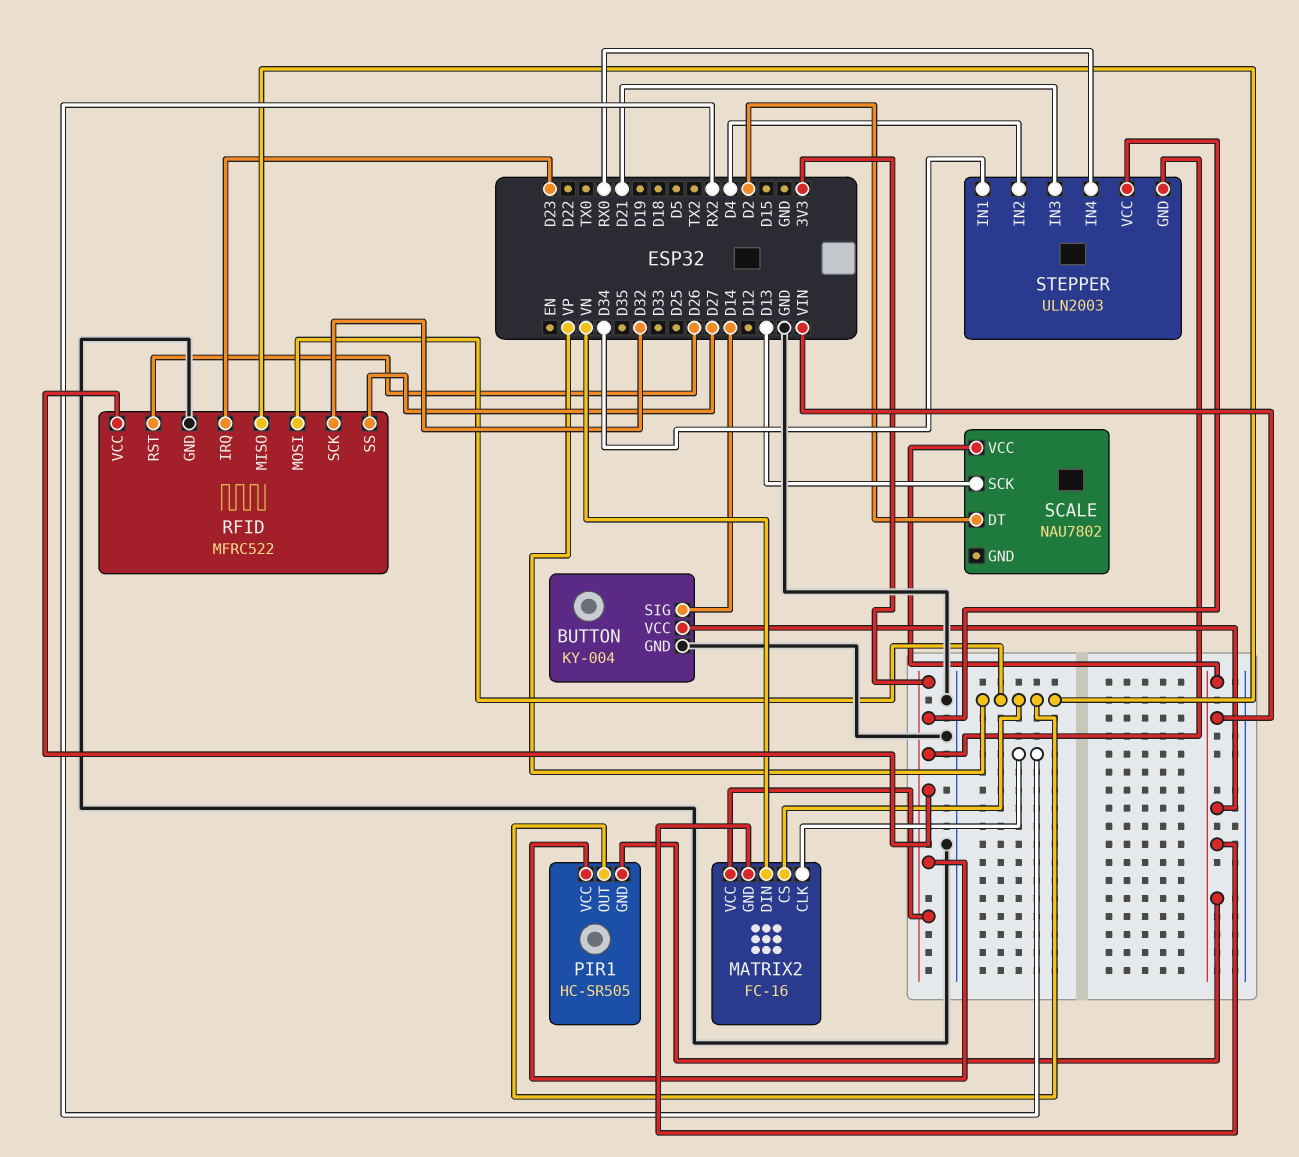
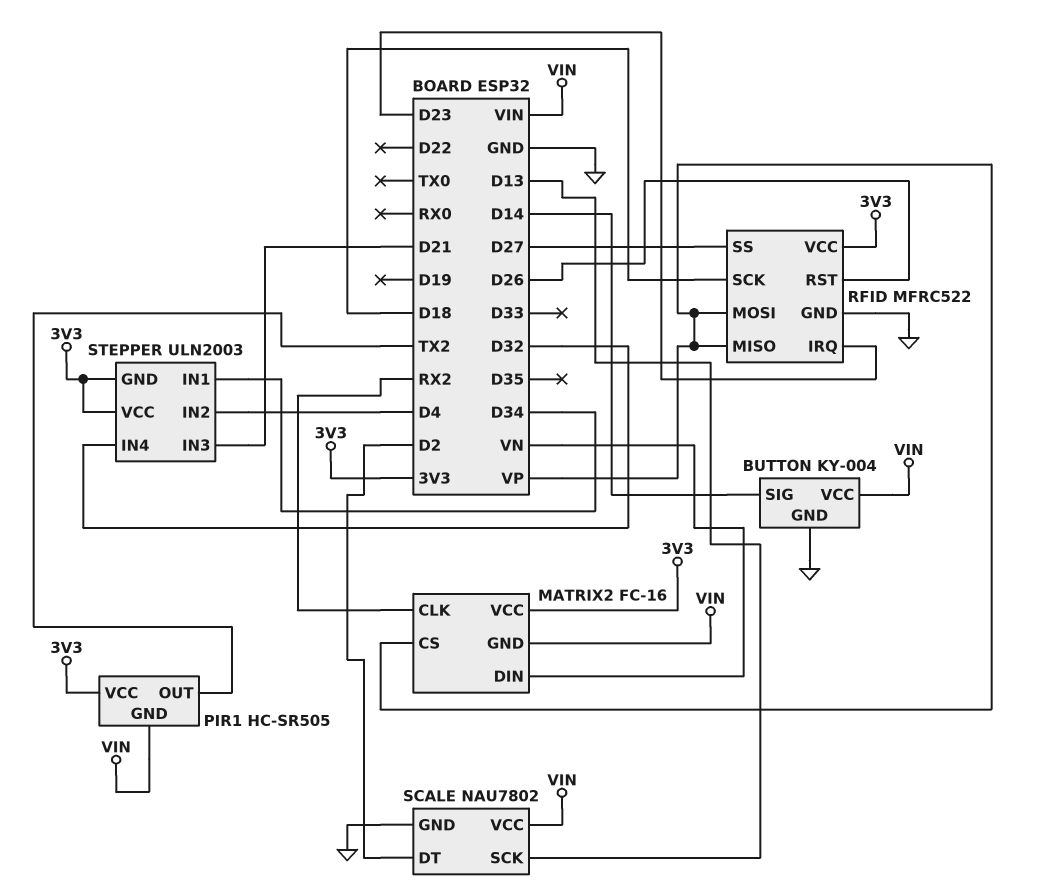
PIR1 pin OUT: VP -> TX2
RFID pin SCK: D32 -> D18
SCALE pin GND: none -> GND
STEPPER pin IN4: RX0 -> D32

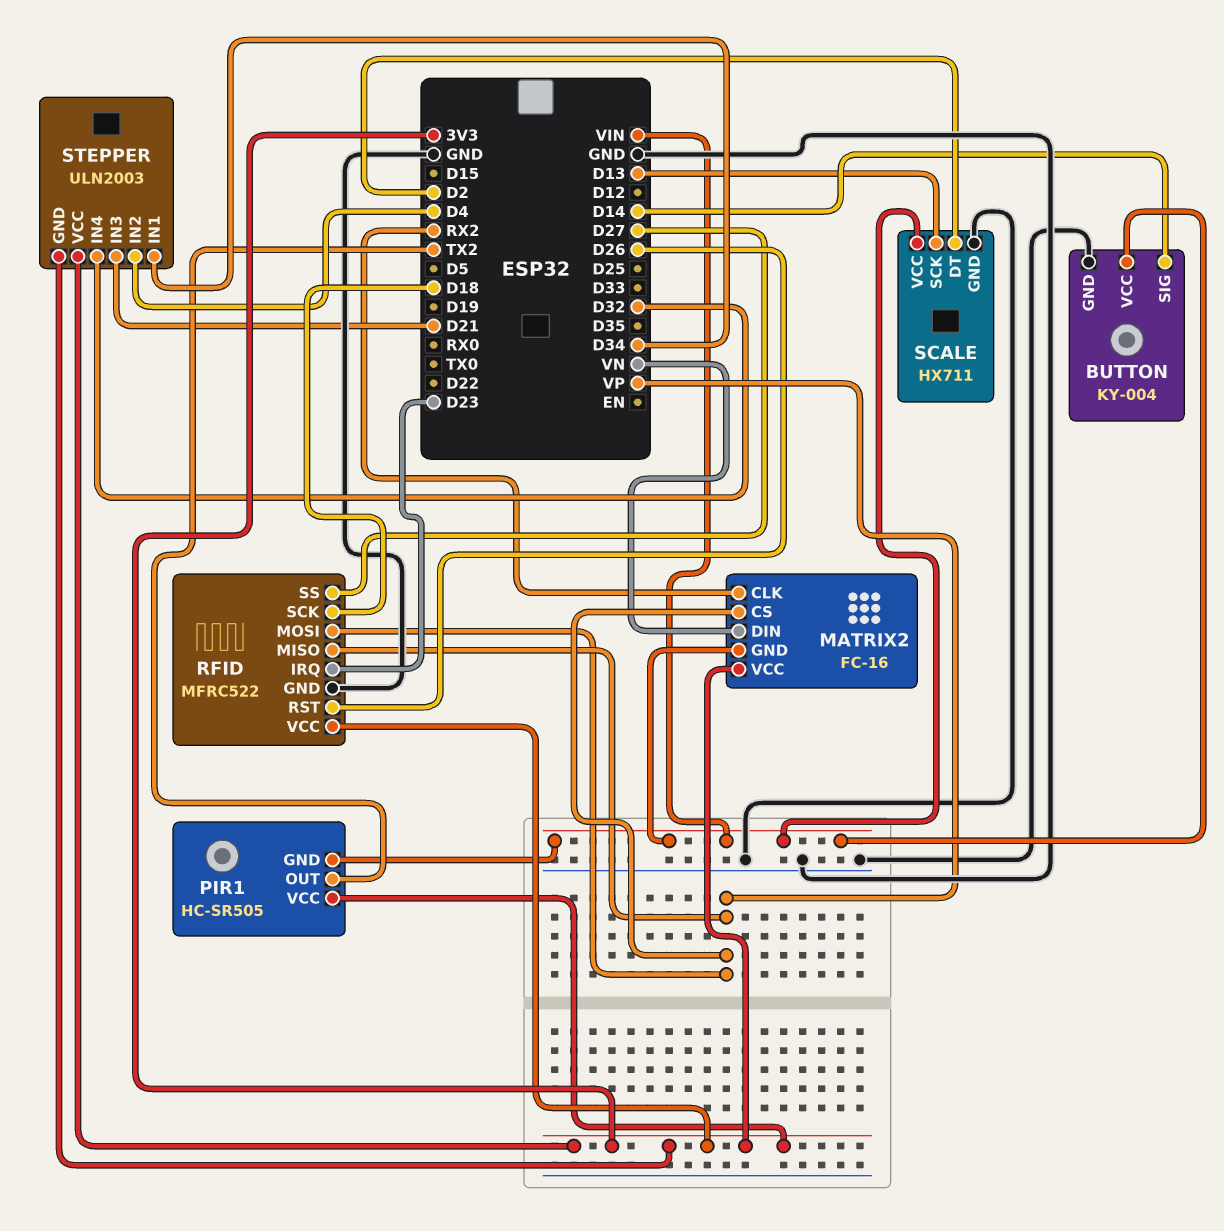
SCALE: NAU7802 -> HX711

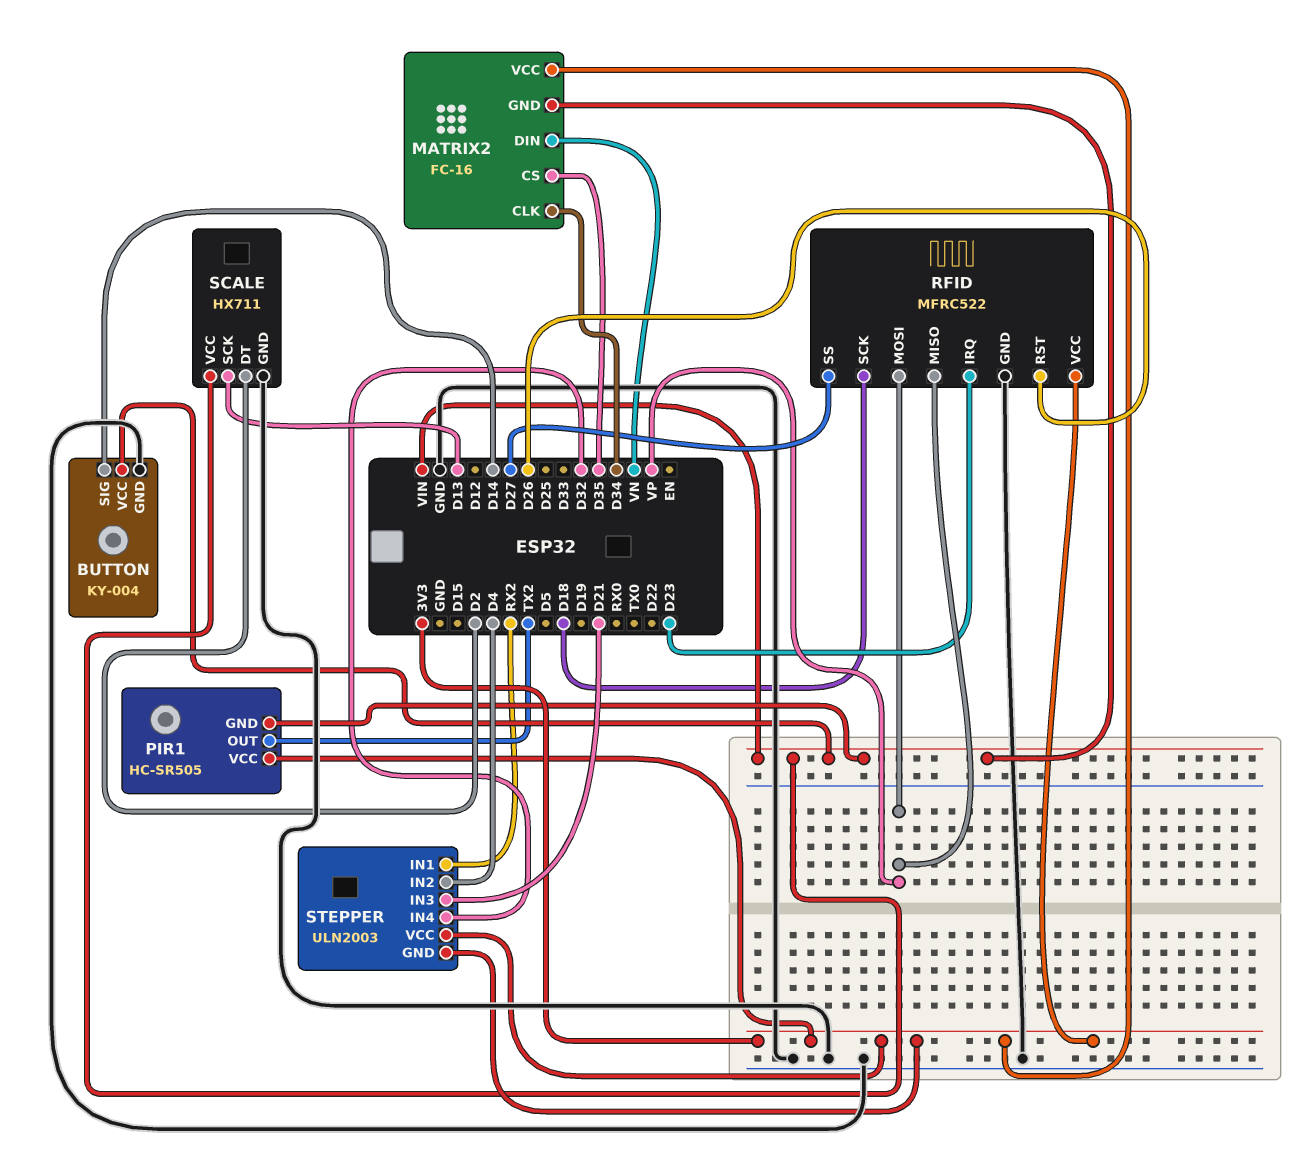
MATRIX2 pin CLK: RX2 -> D34
MATRIX2 pin CS: VP -> D35
STEPPER pin IN1: D34 -> RX2

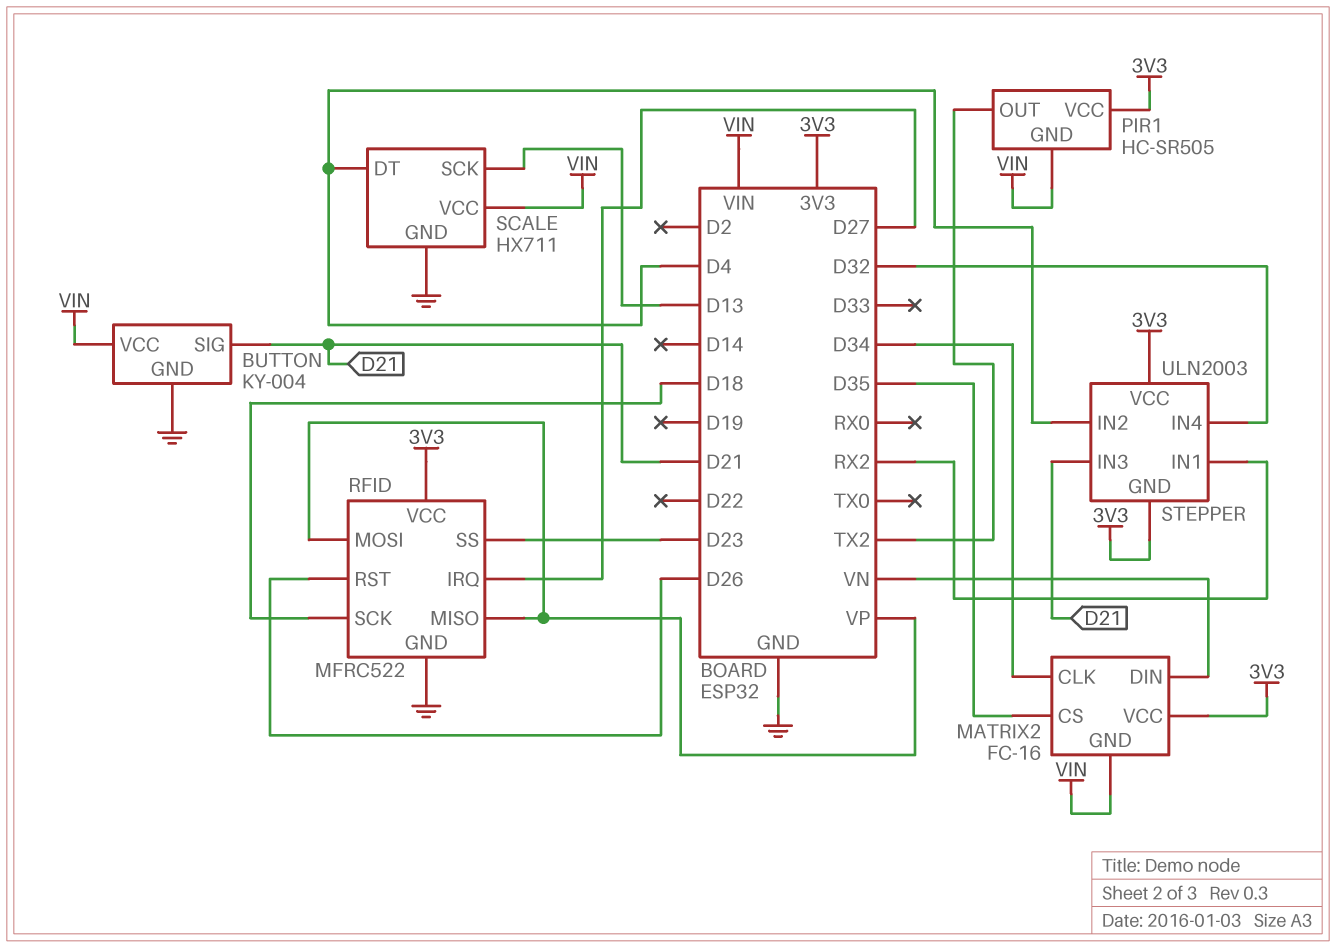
BUTTON pin SIG: D14 -> D21
RFID pin IRQ: D23 -> D27
RFID pin SS: D27 -> D23
SCALE pin DT: D2 -> D4

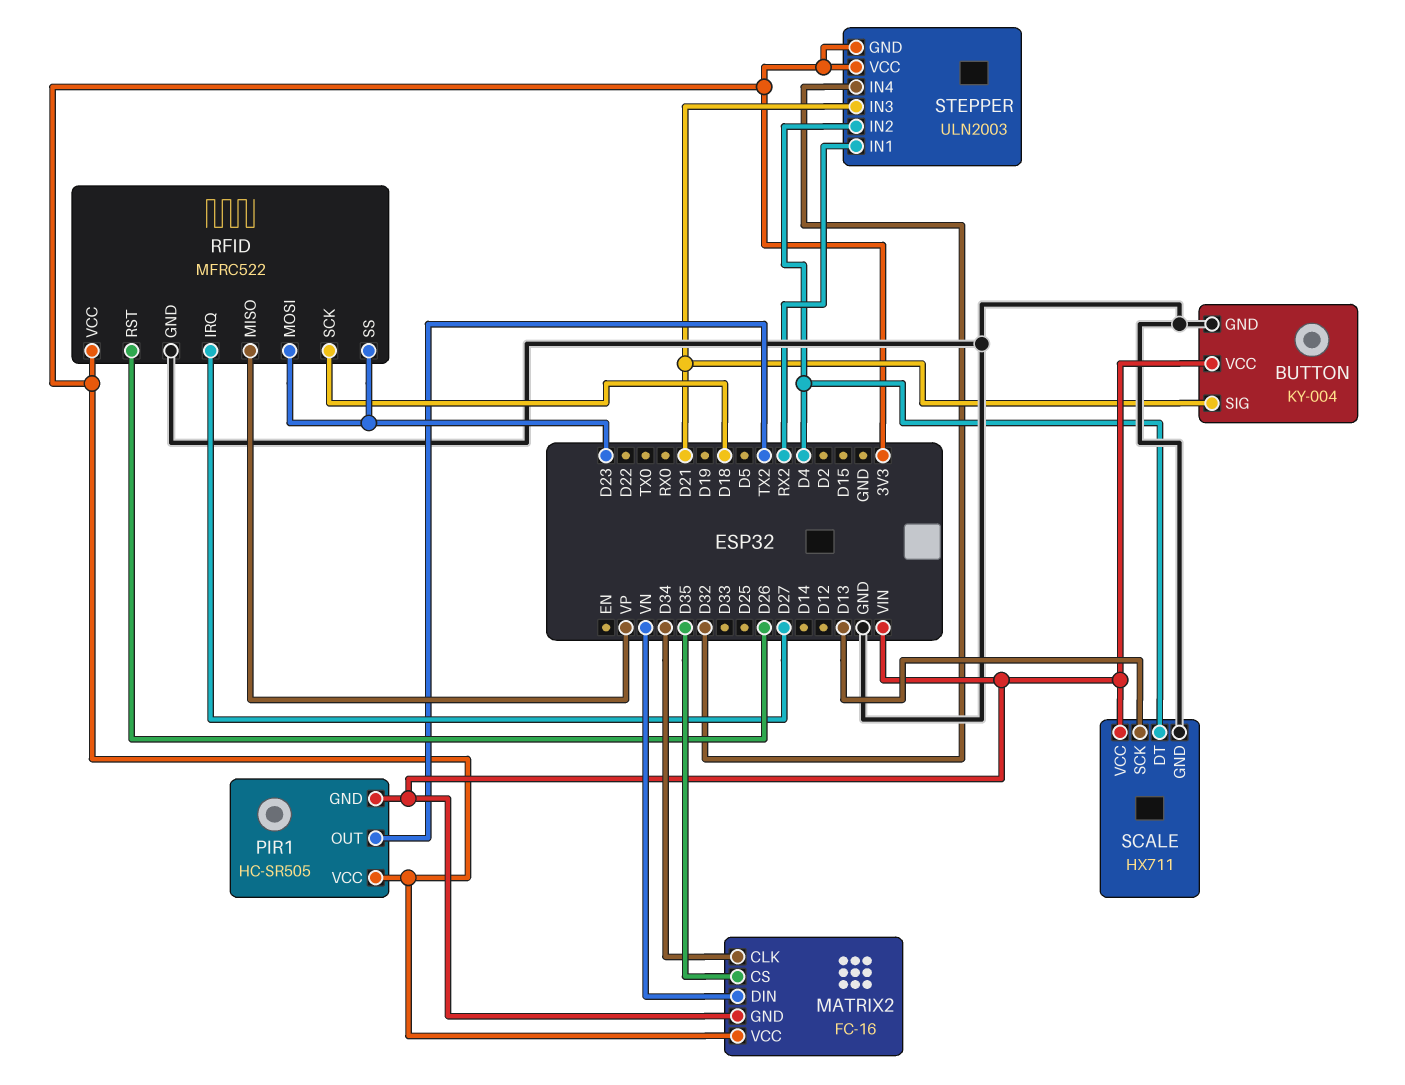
RFID pin MOSI: VP -> D23

